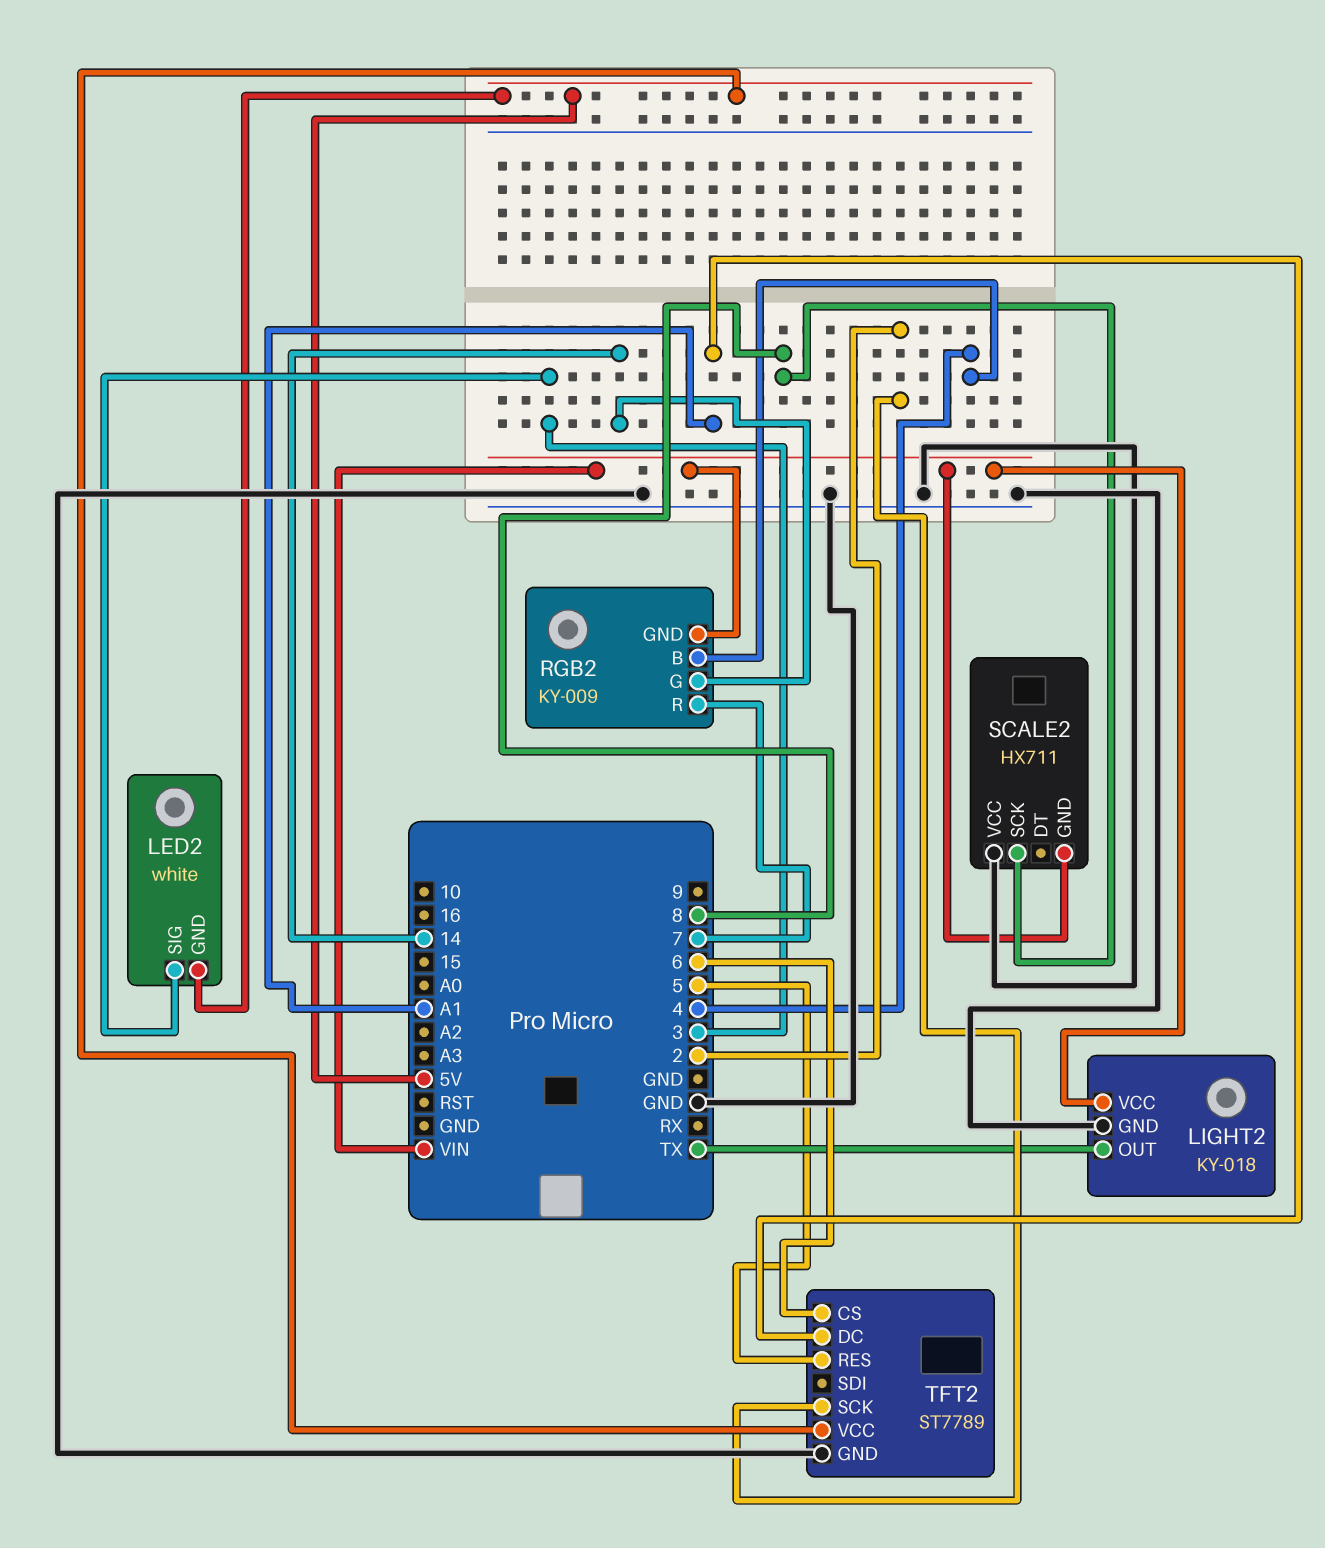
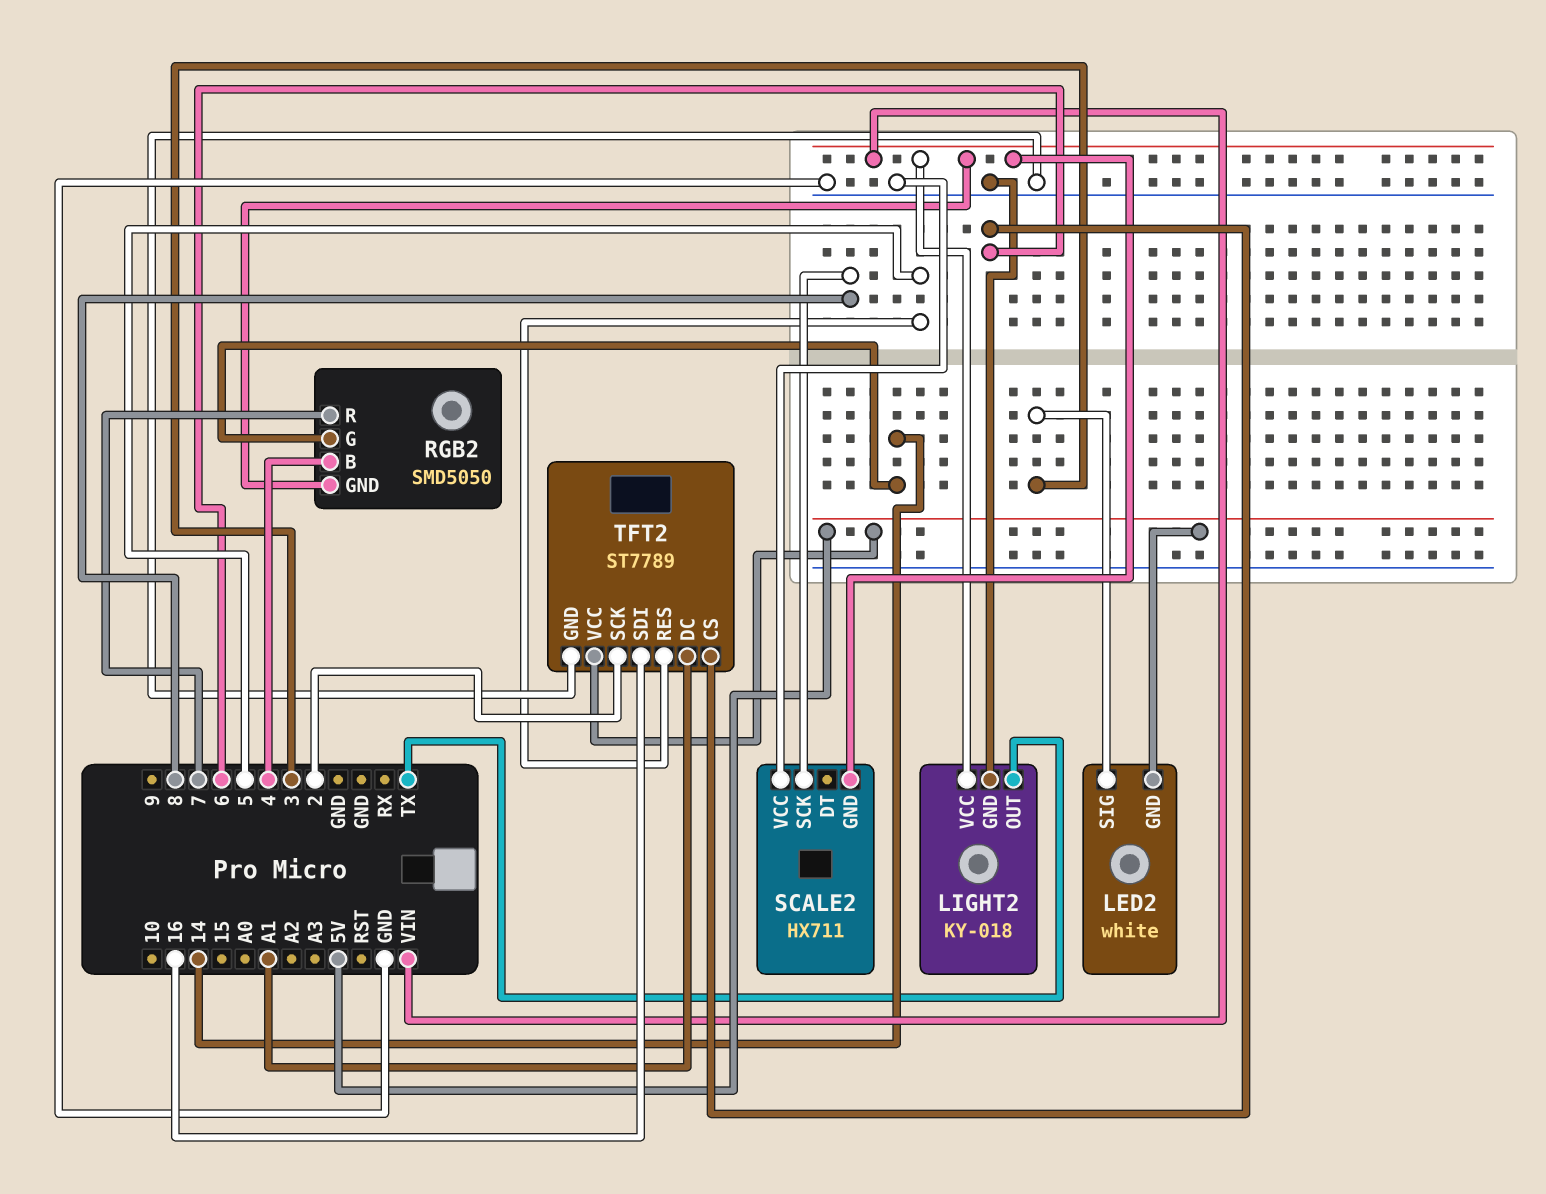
RGB2: KY-009 -> SMD5050
TFT2 pin SDI: none -> 16

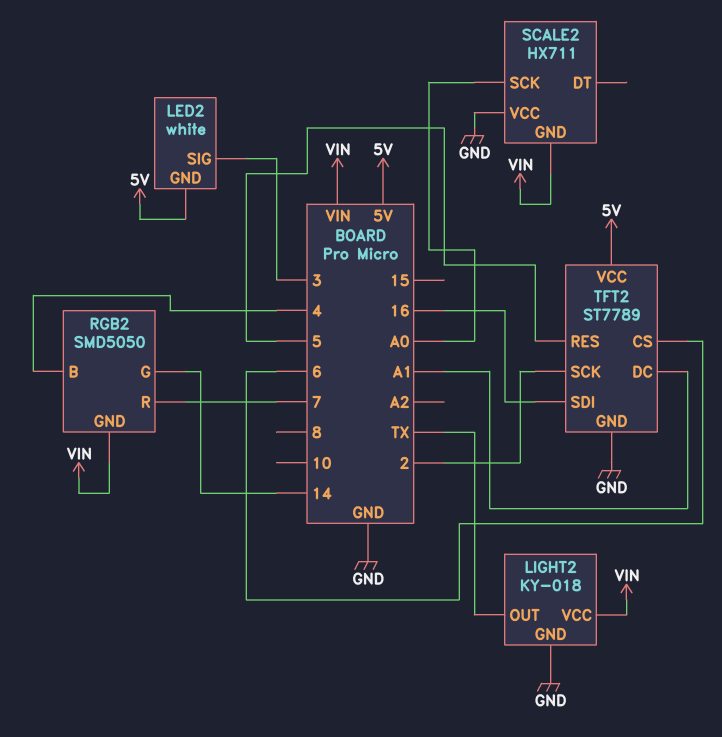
SCALE2 pin SCK: 8 -> A0

